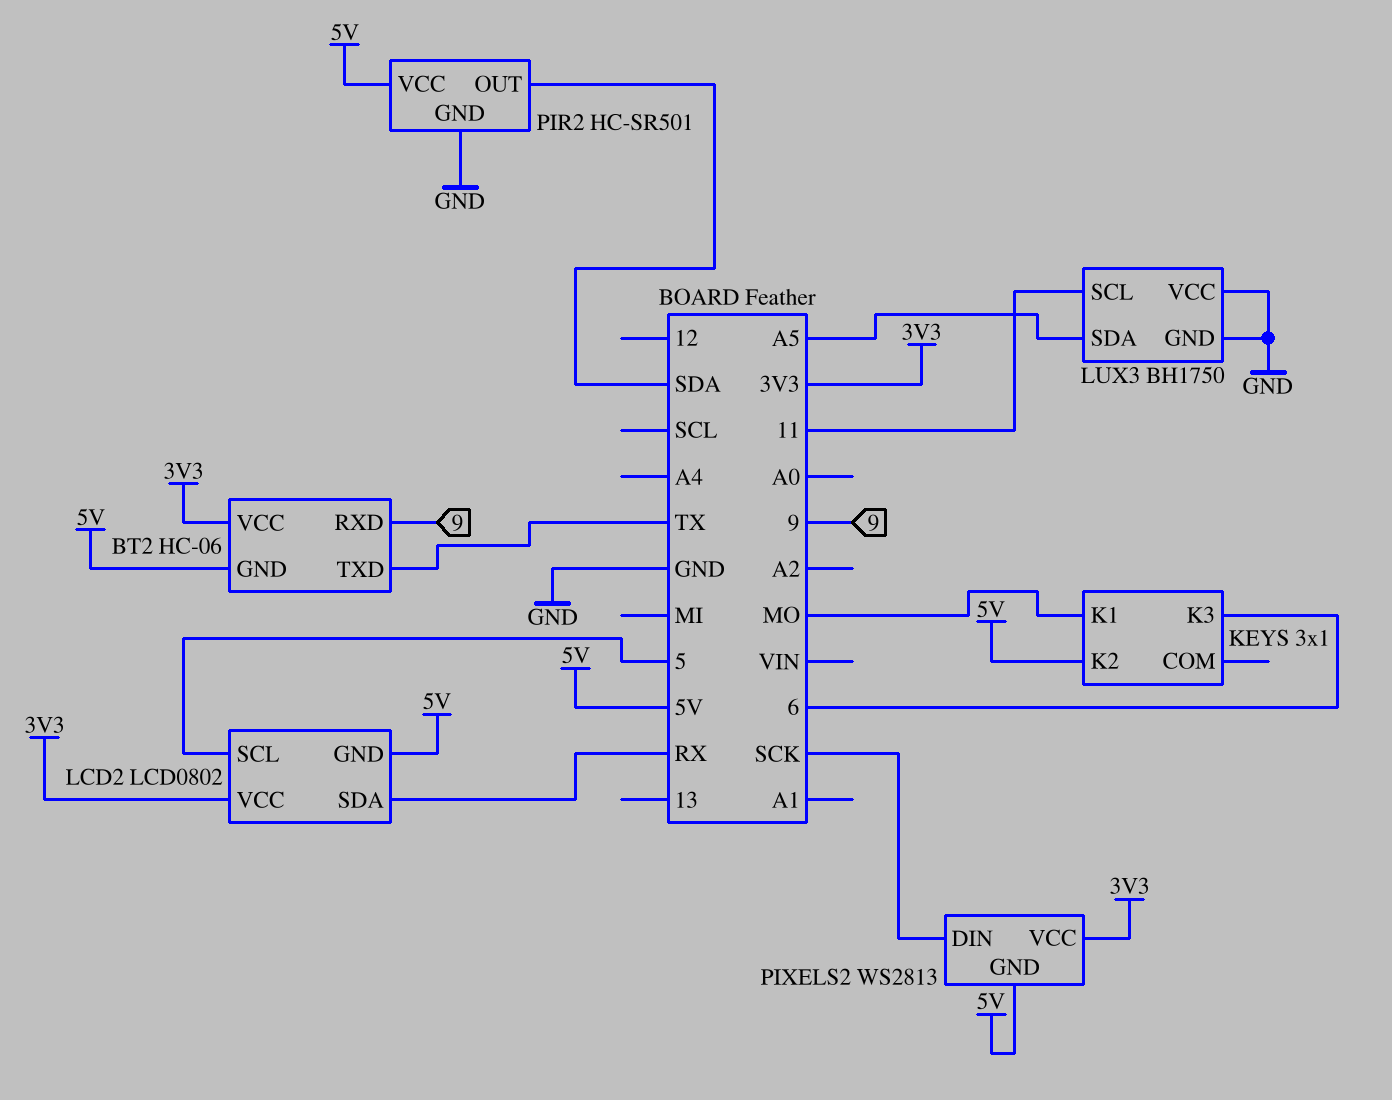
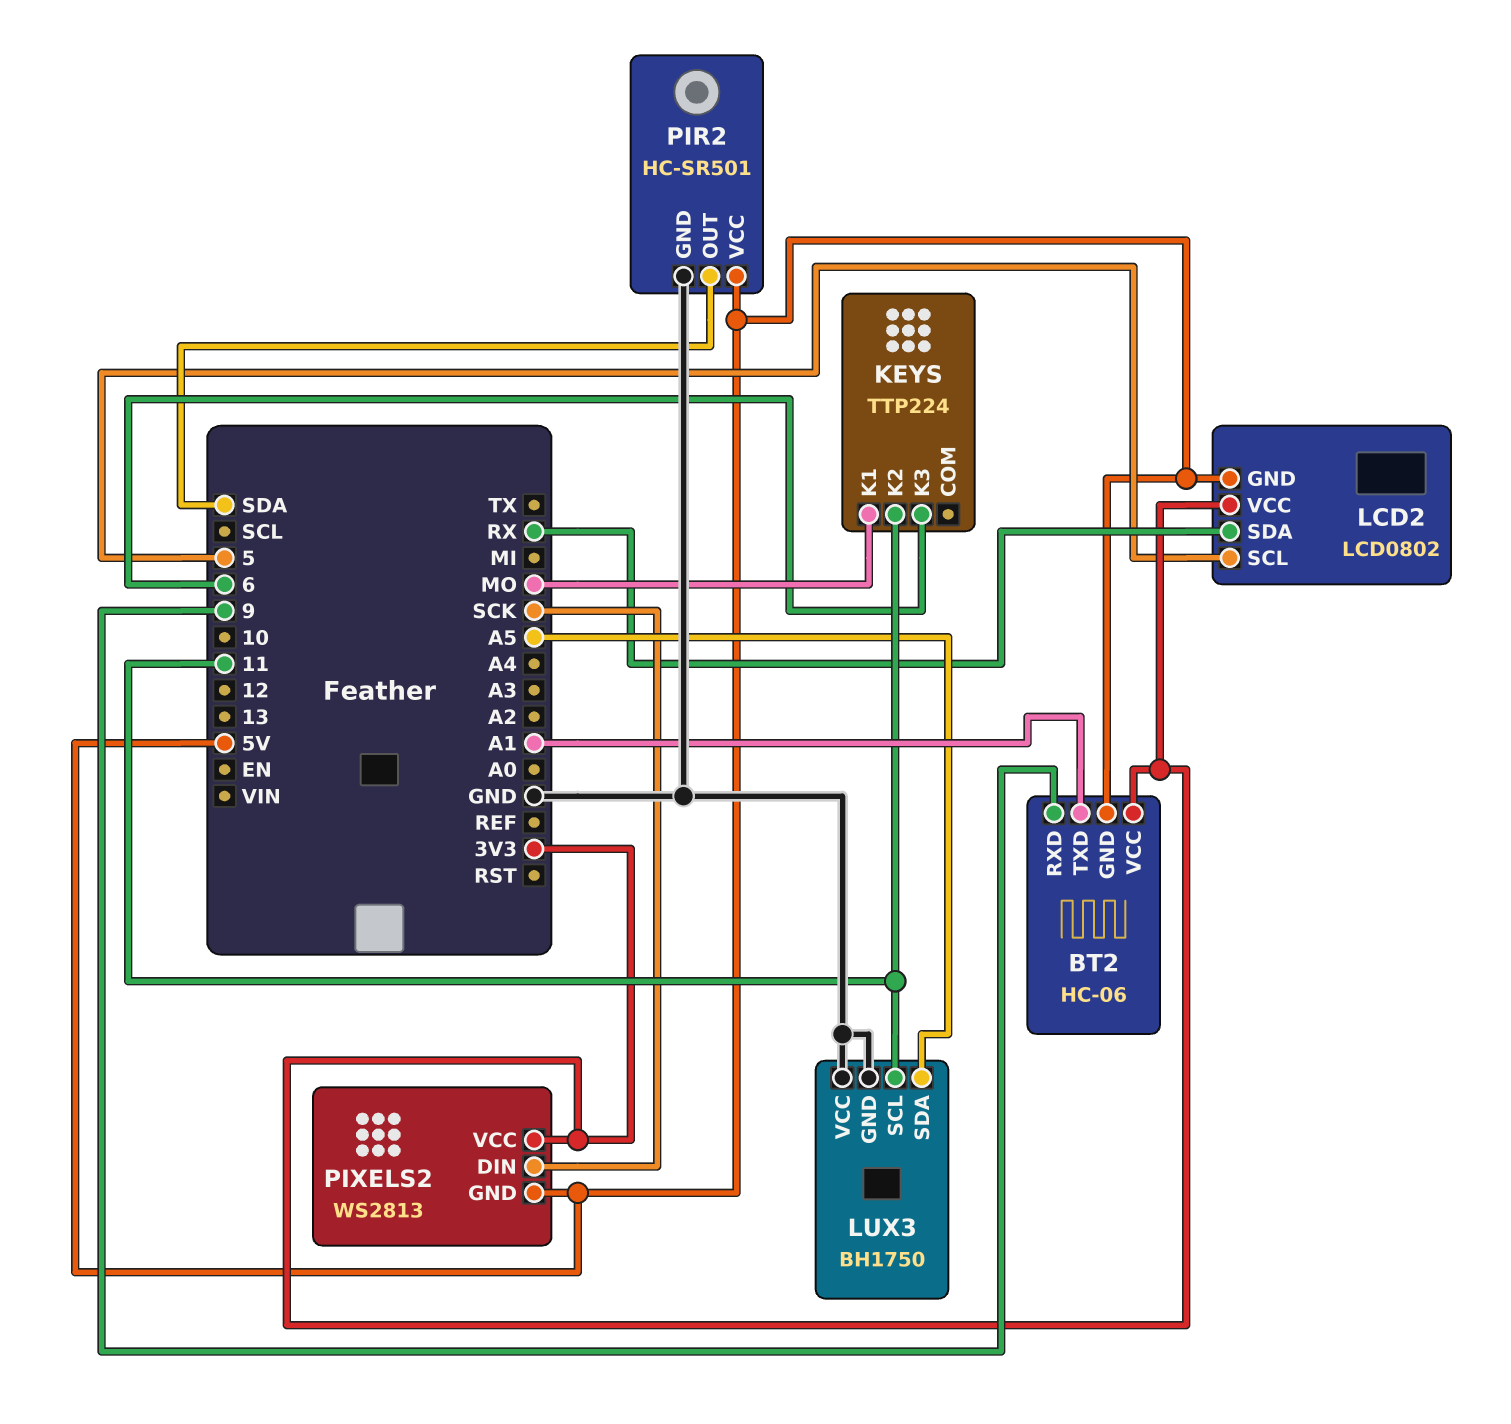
BT2 pin TXD: TX -> A1
KEYS: 3x1 -> TTP224
KEYS pin K2: 5V -> 11

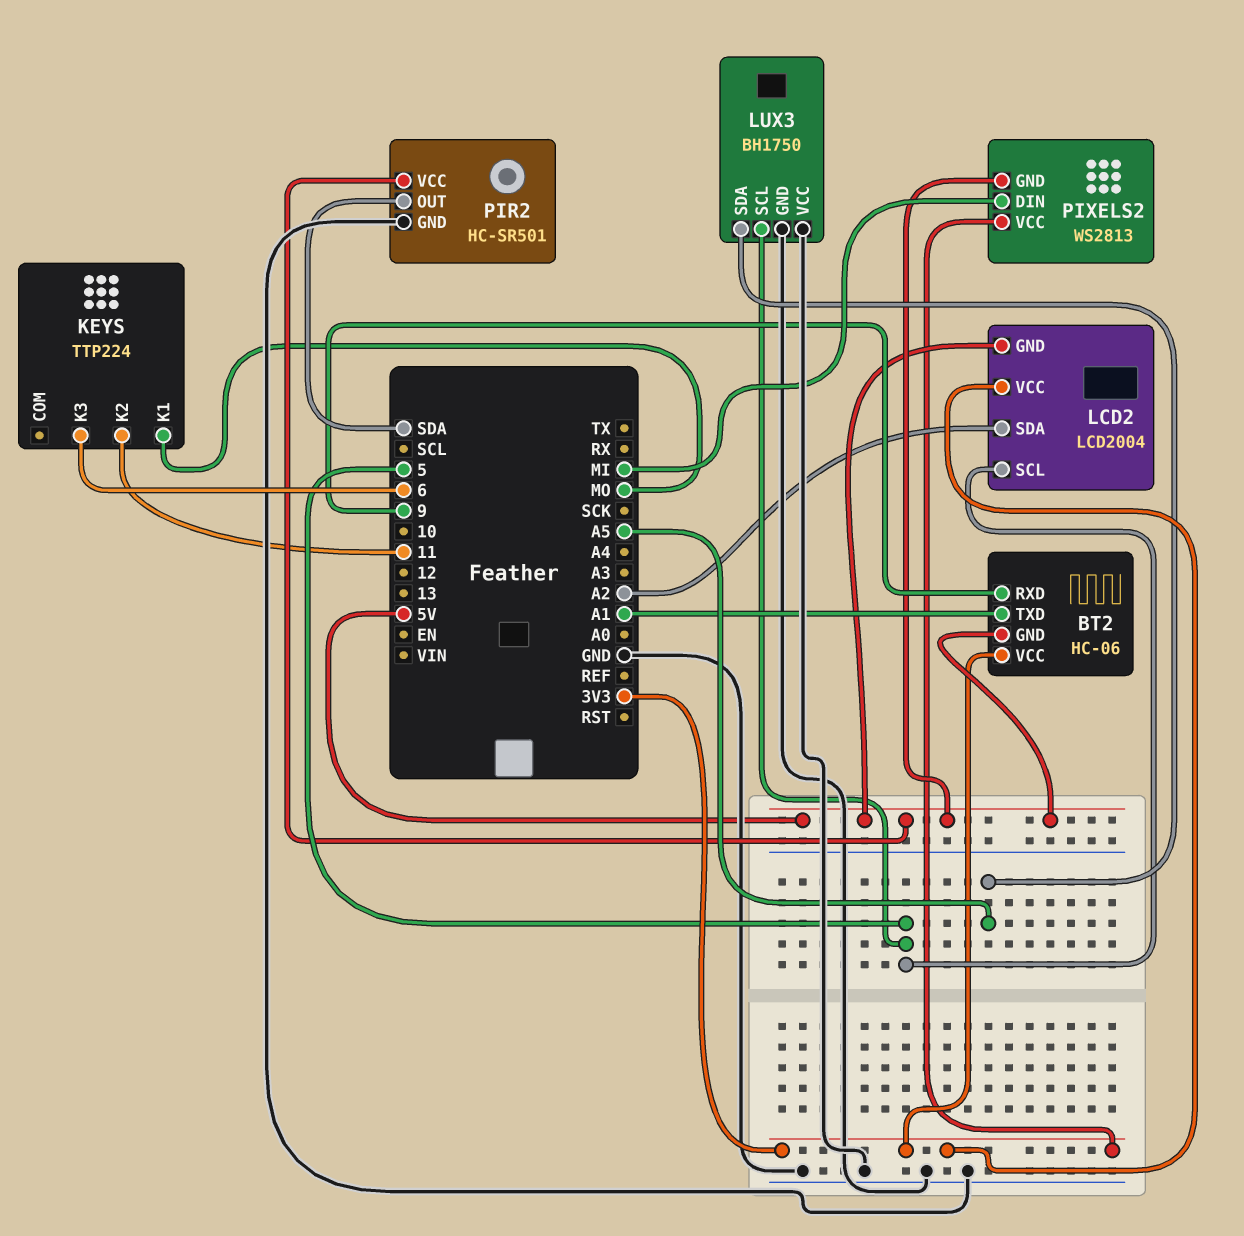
LCD2: LCD0802 -> LCD2004
LCD2 pin SDA: RX -> A2
LUX3 pin SCL: 11 -> 5
PIXELS2 pin DIN: SCK -> MI

